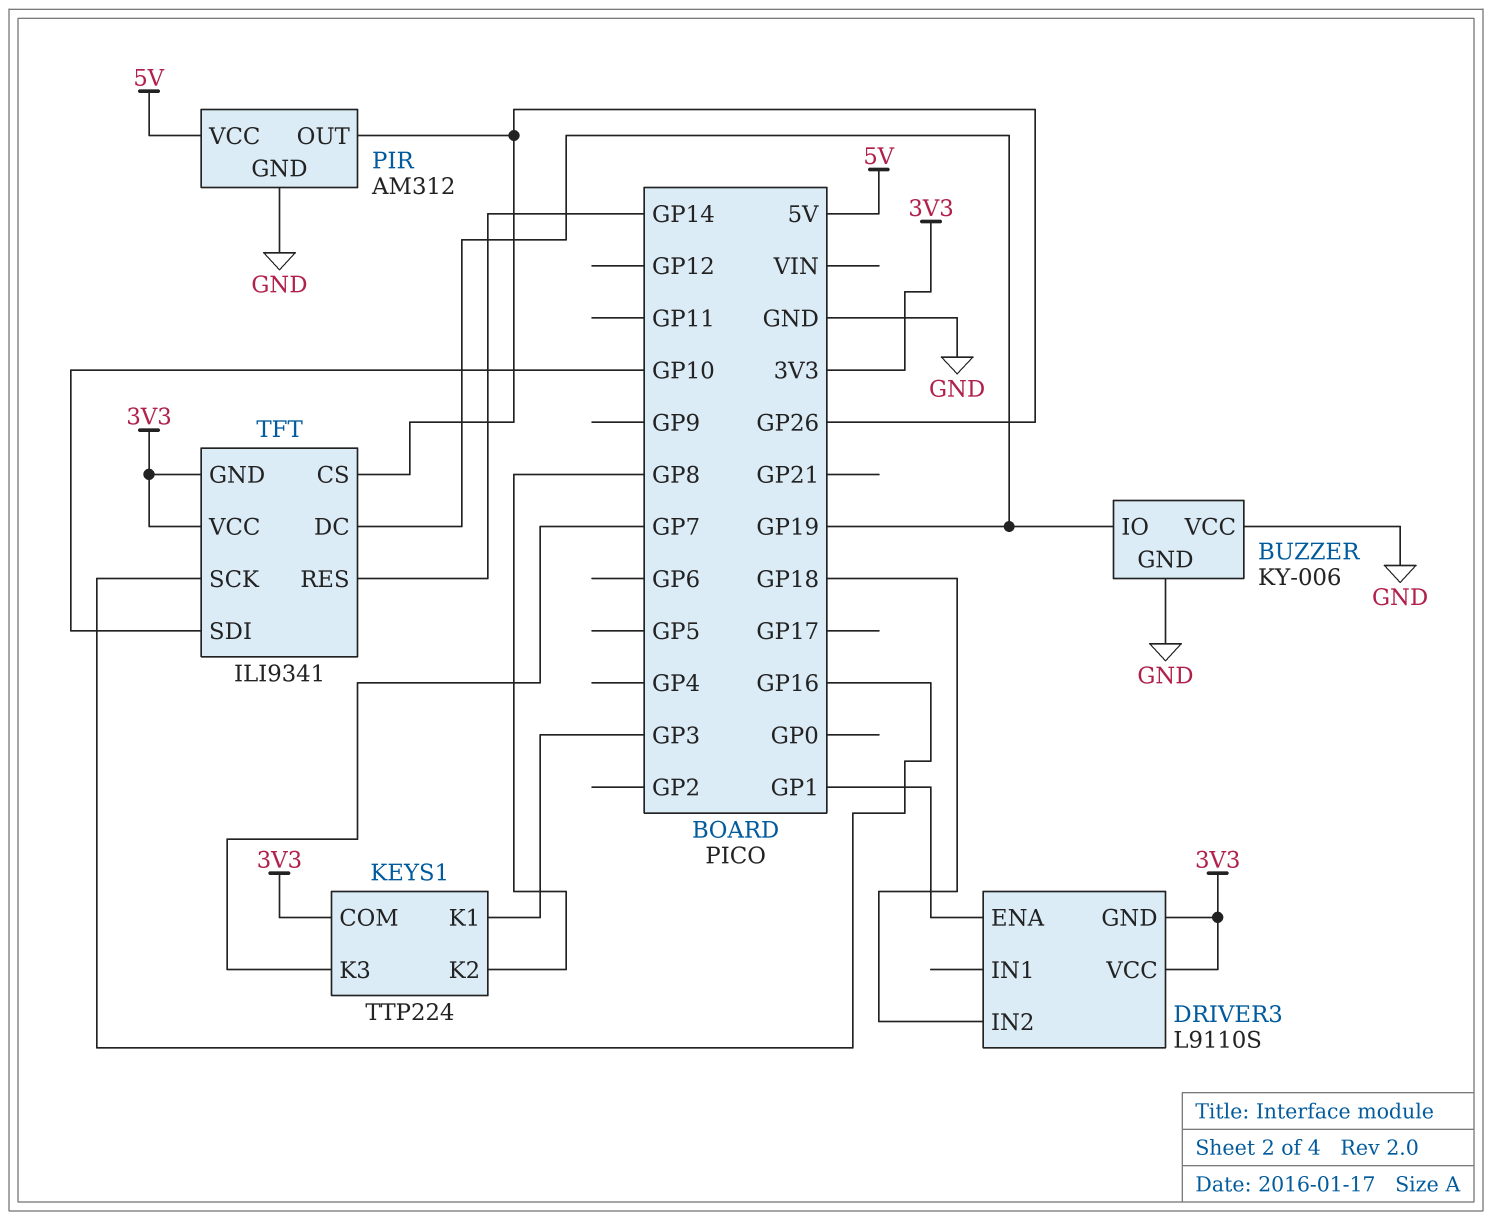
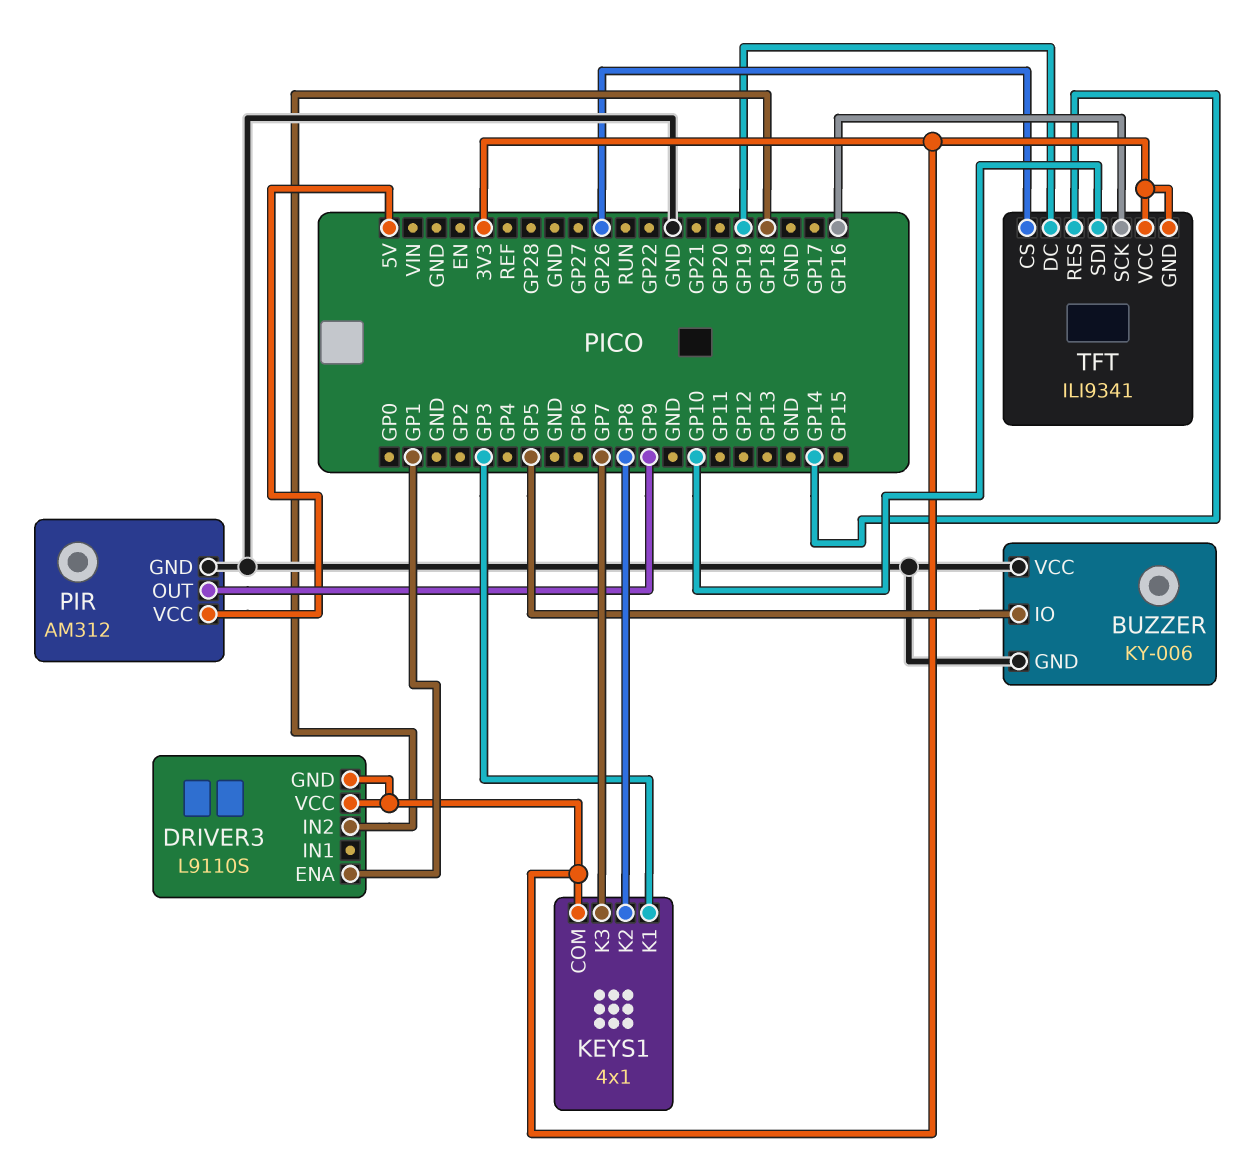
BUZZER pin IO: GP19 -> GP5
KEYS1: TTP224 -> 4x1
PIR pin OUT: GP26 -> GP9

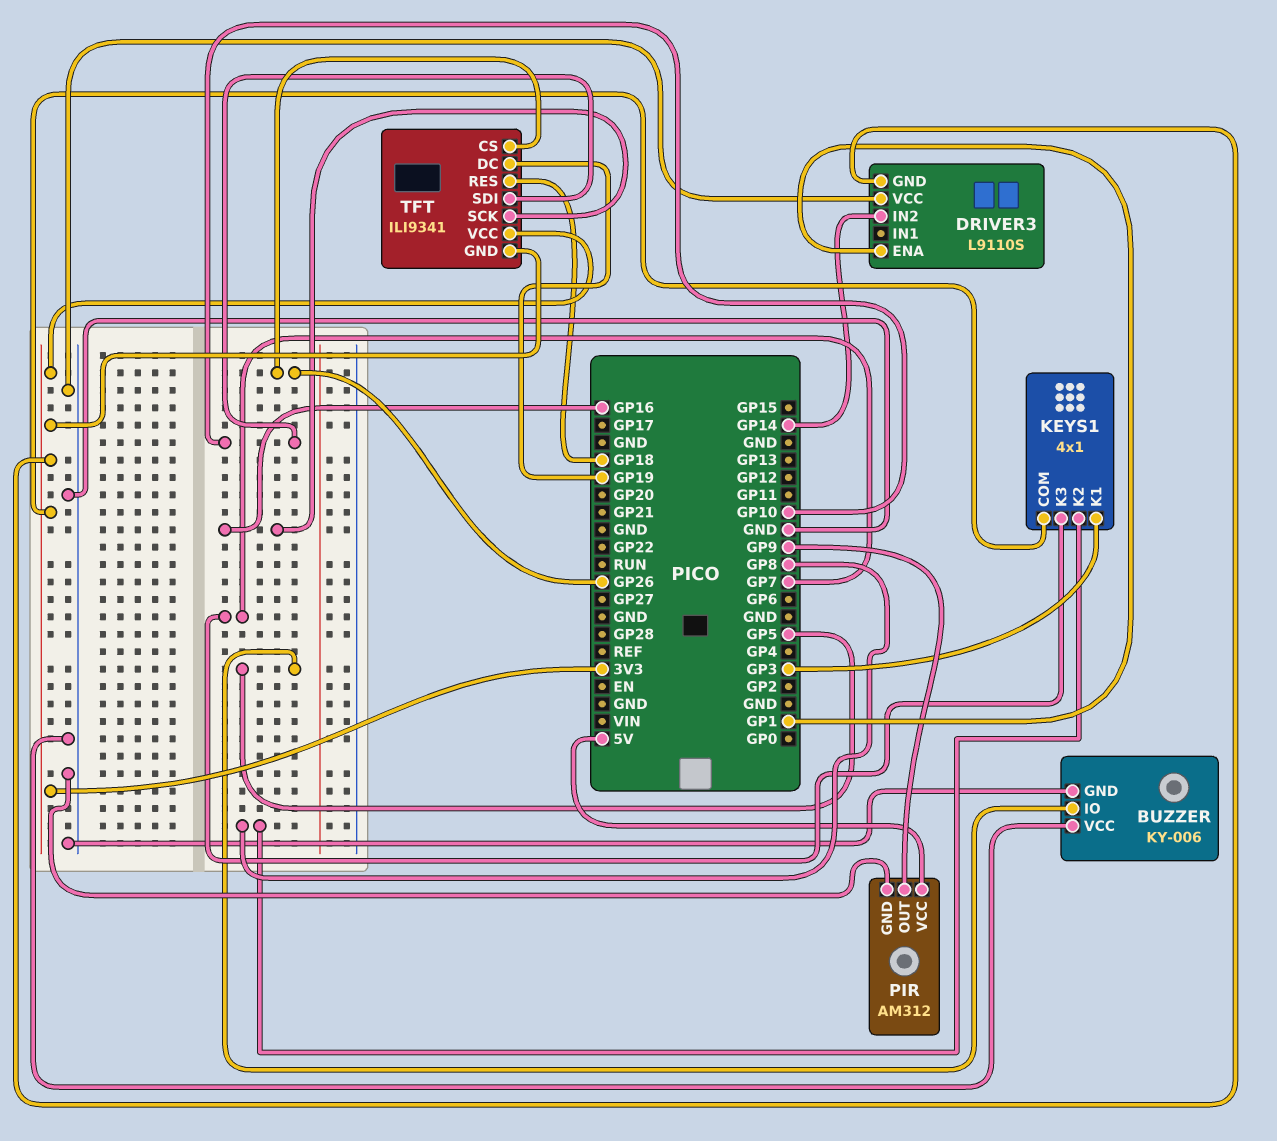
DRIVER3 pin IN2: GP18 -> GP14
DRIVER3 pin VCC: 3V3 -> GND
TFT pin RES: GP14 -> GP18

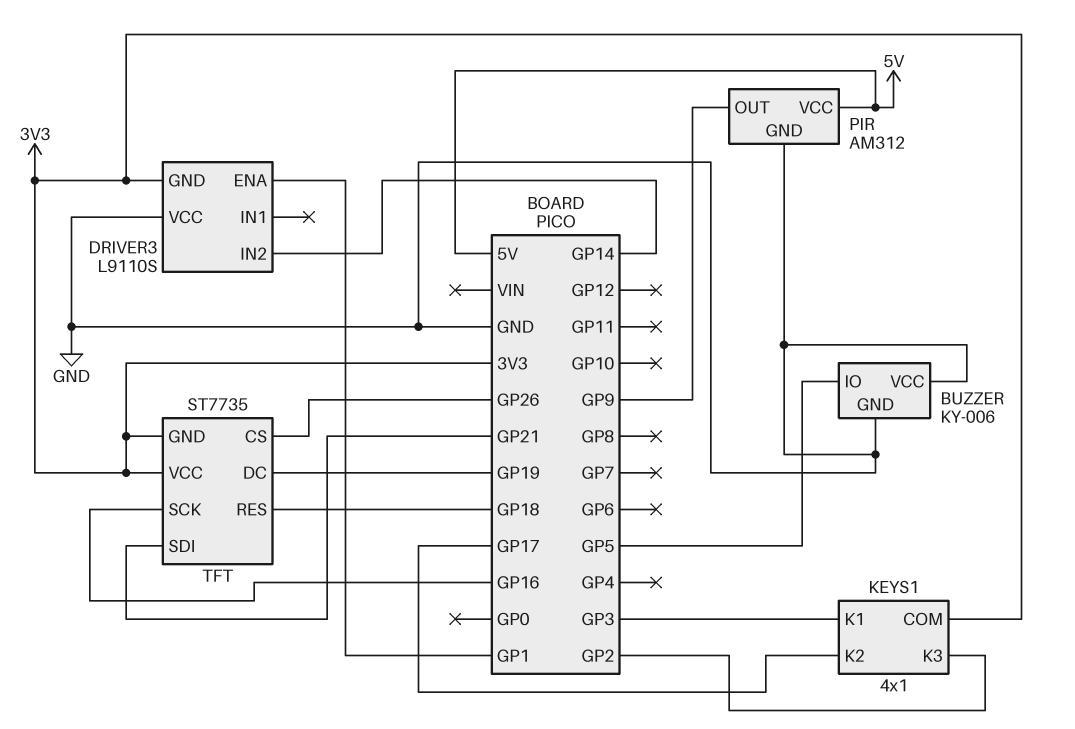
KEYS1 pin K2: GP8 -> GP17
KEYS1 pin K3: GP7 -> GP2
TFT: ILI9341 -> ST7735
TFT pin SDI: GP10 -> GP21

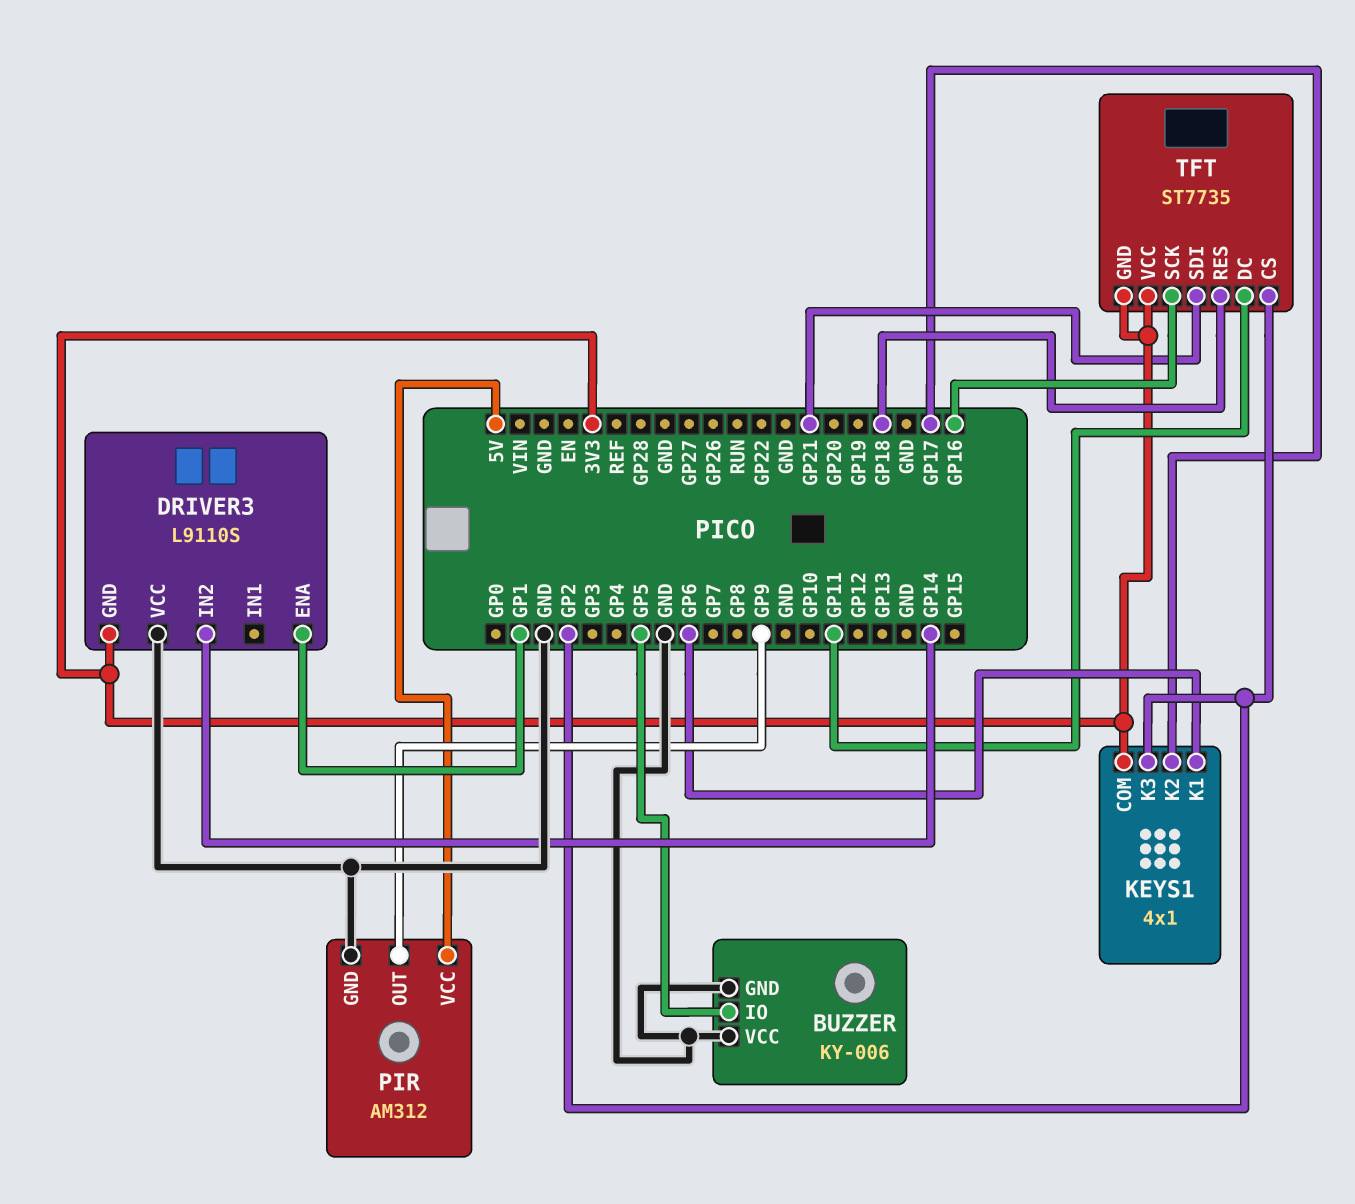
KEYS1 pin K1: GP3 -> GP6
TFT pin CS: GP26 -> GP2
TFT pin DC: GP19 -> GP11

